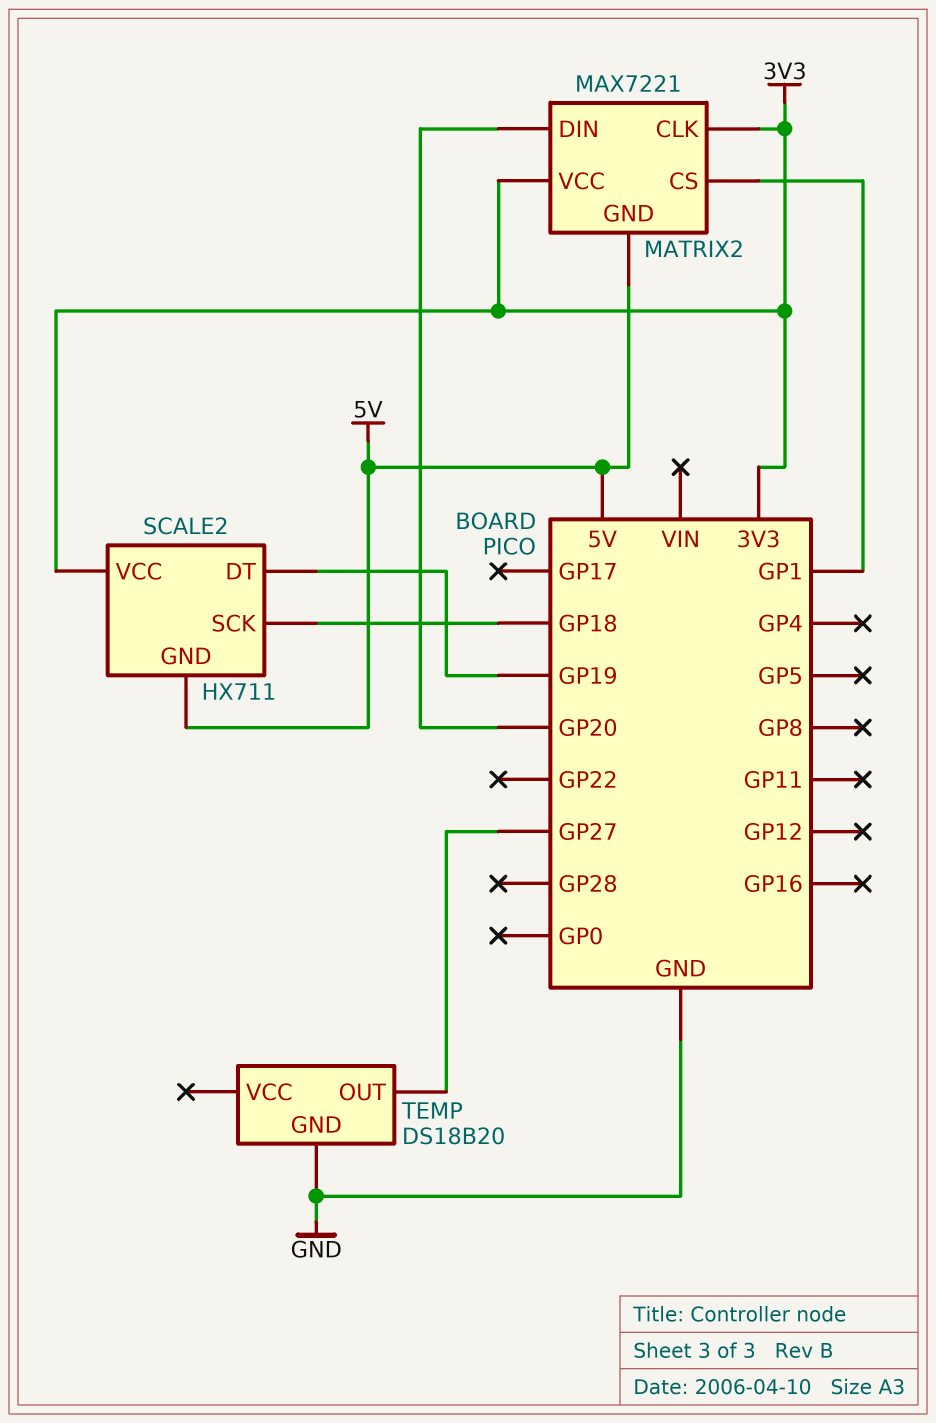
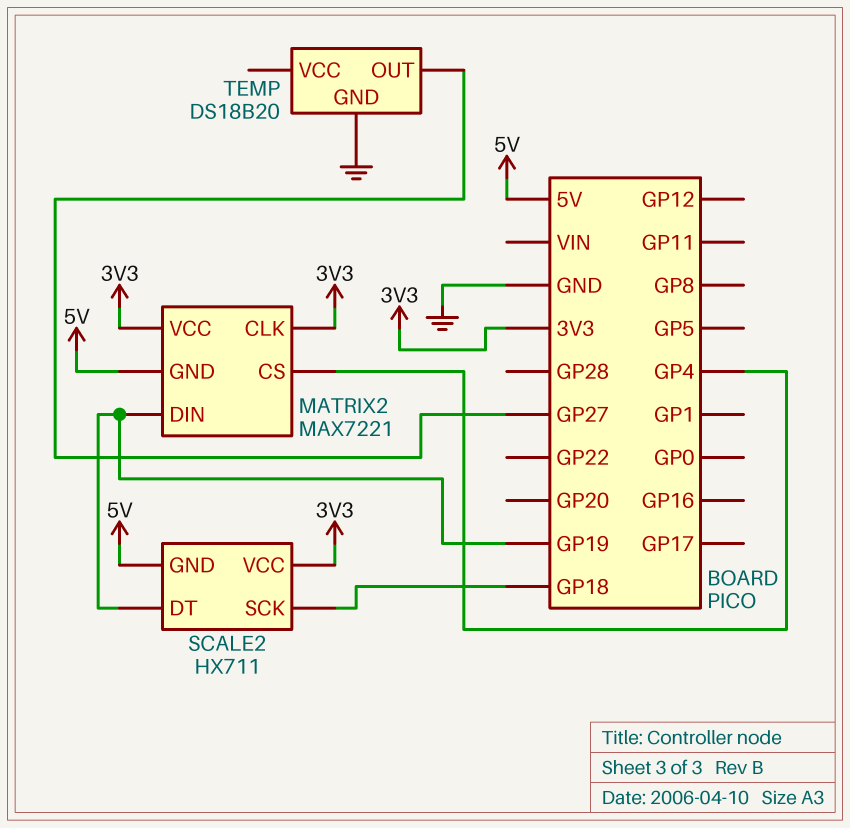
MATRIX2 pin CS: GP1 -> GP4
MATRIX2 pin DIN: GP20 -> GP19

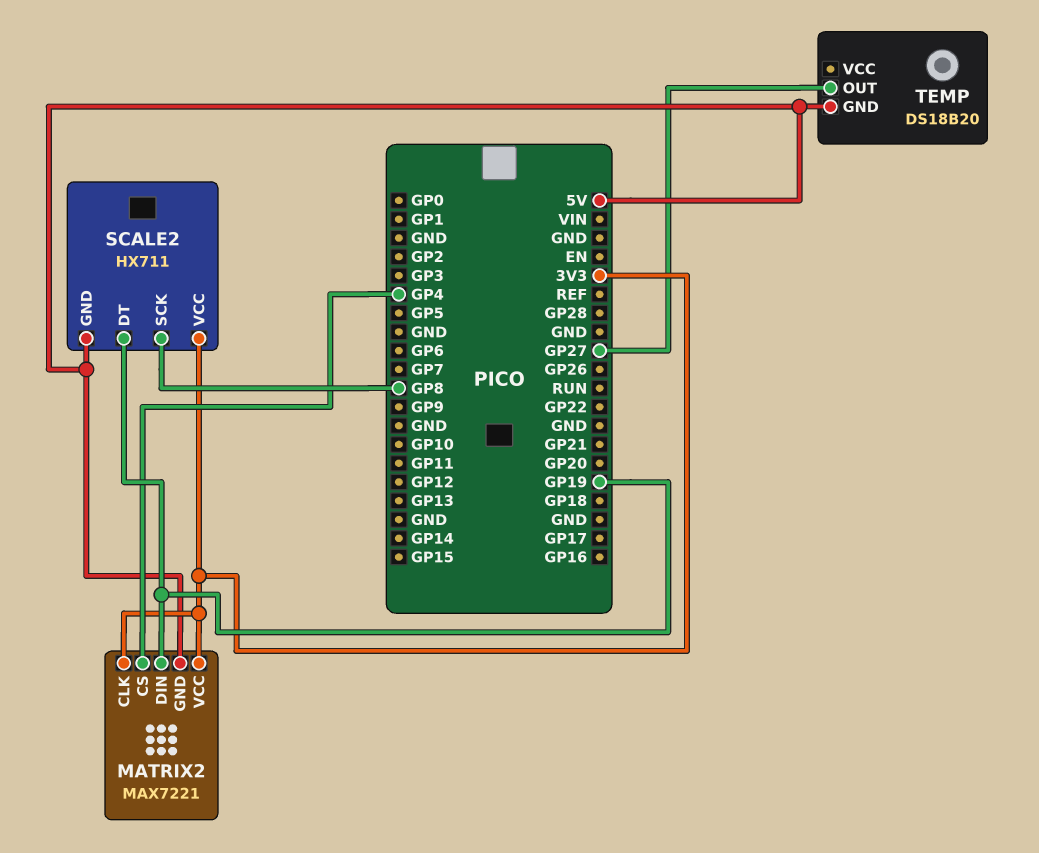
SCALE2 pin SCK: GP18 -> GP8
TEMP pin GND: GND -> 5V

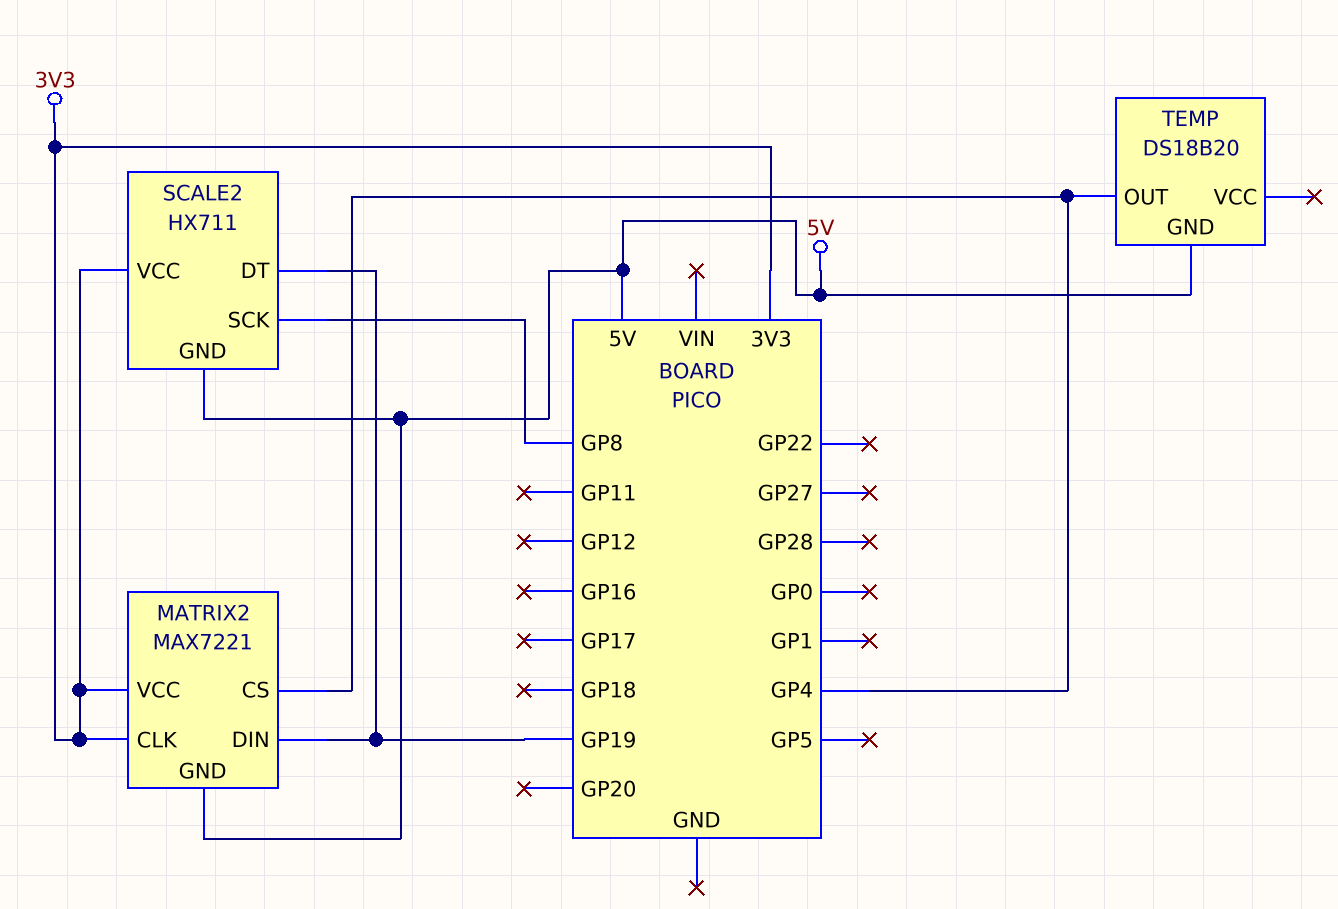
TEMP pin OUT: GP27 -> GP4

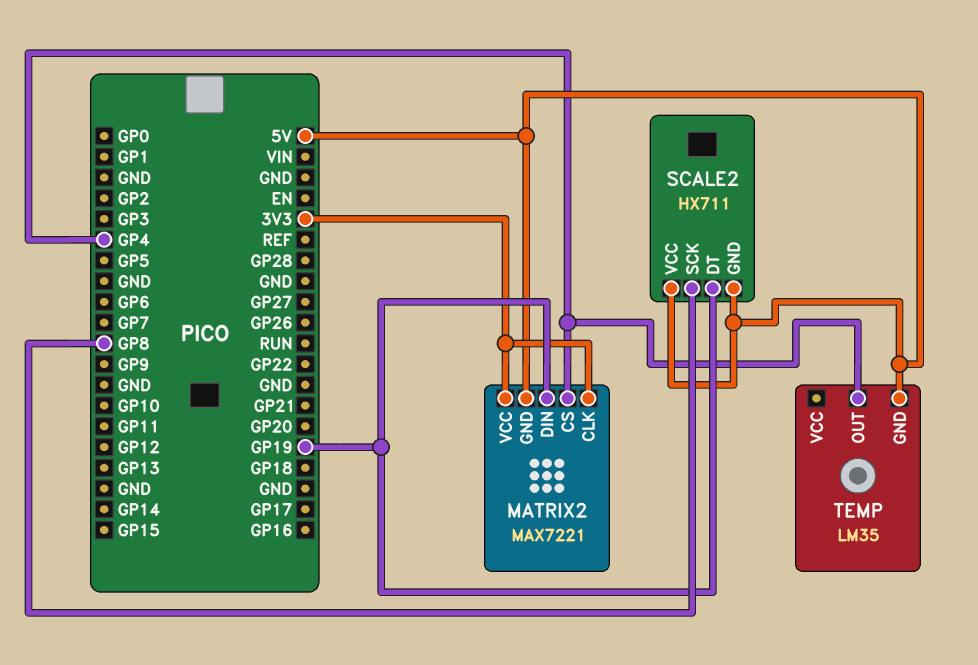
SCALE2 pin VCC: 3V3 -> 5V
TEMP: DS18B20 -> LM35

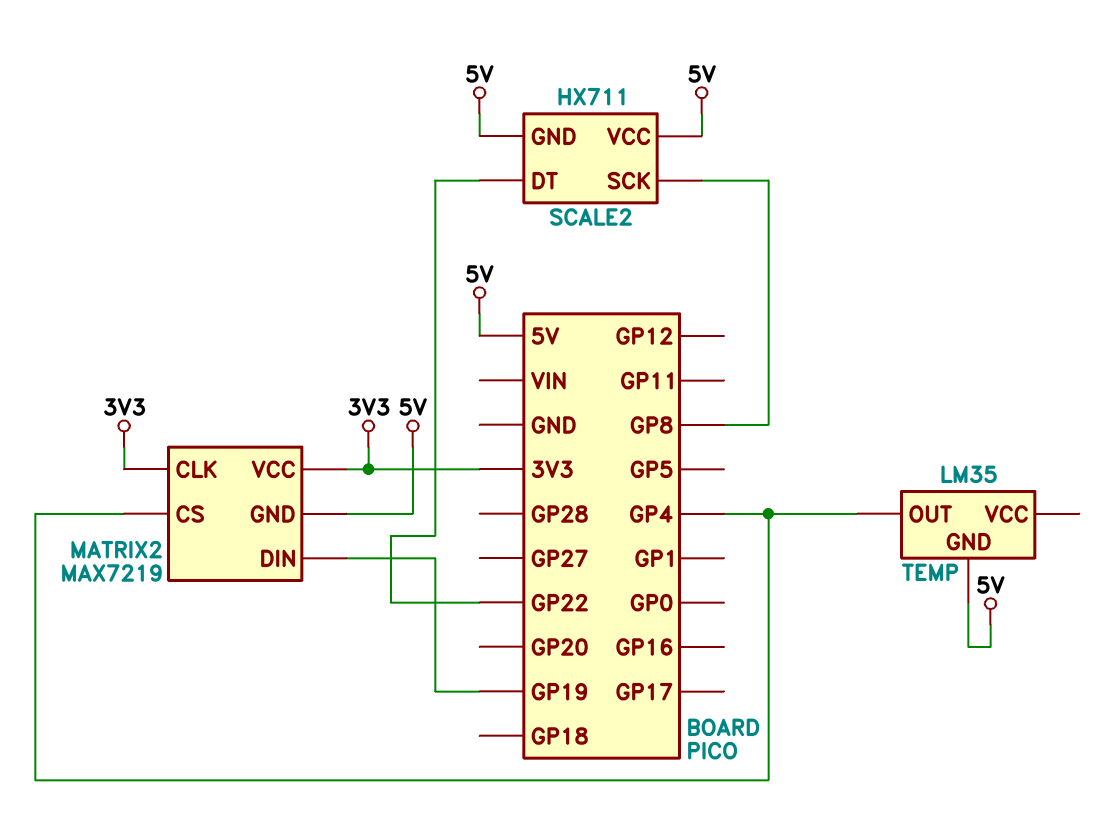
MATRIX2: MAX7221 -> MAX7219
SCALE2 pin DT: GP19 -> GP22

